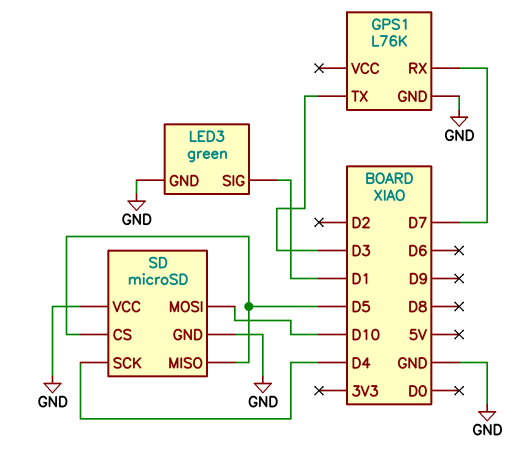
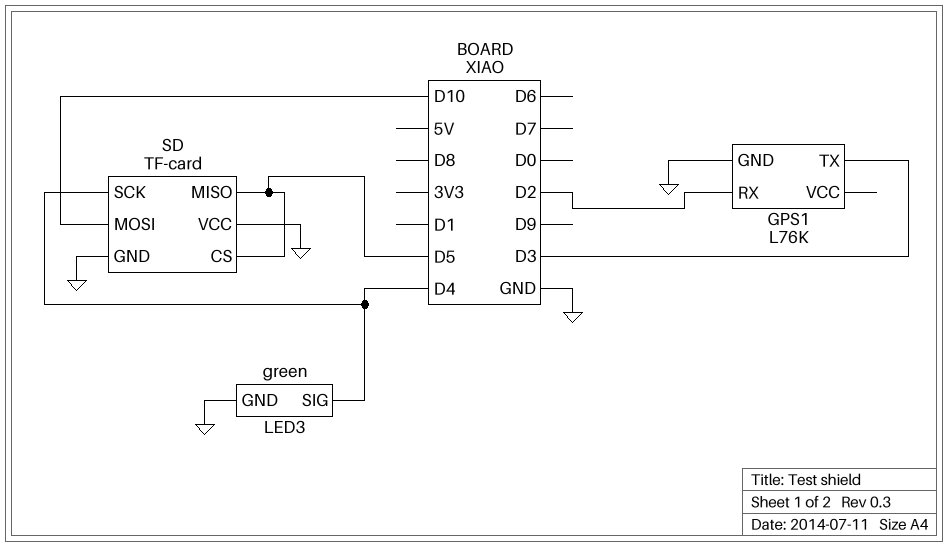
GPS1 pin RX: D7 -> D2
LED3 pin SIG: D1 -> D4
SD: microSD -> TF-card

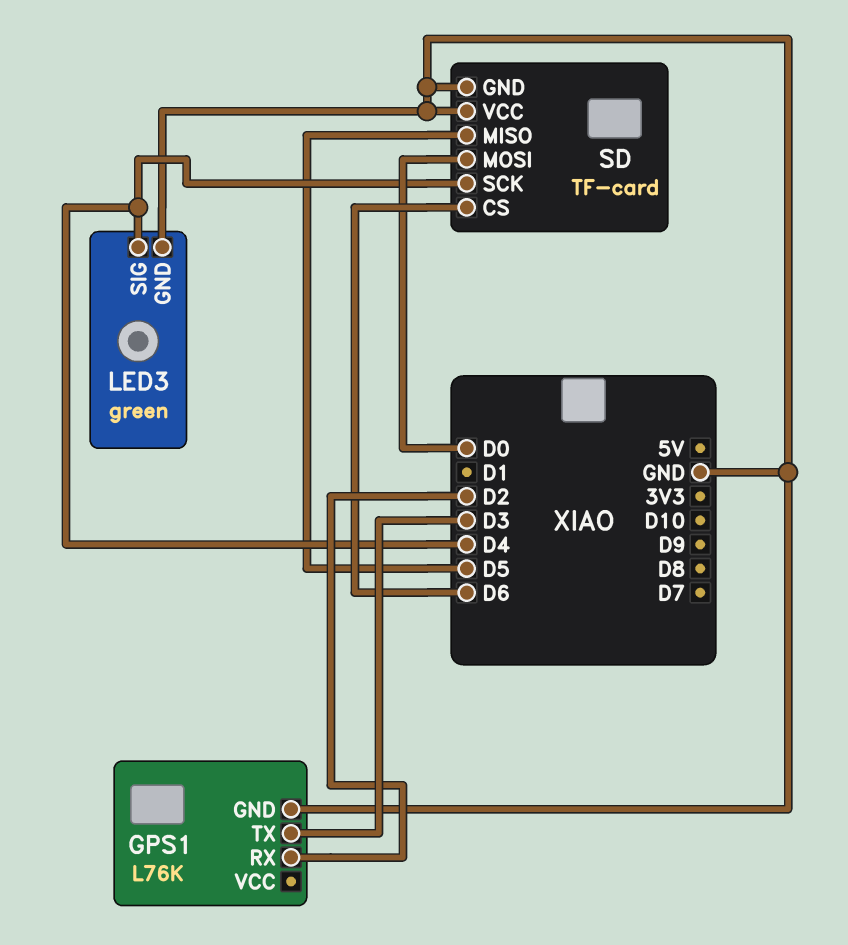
SD pin CS: D5 -> D6
SD pin MOSI: D10 -> D0

